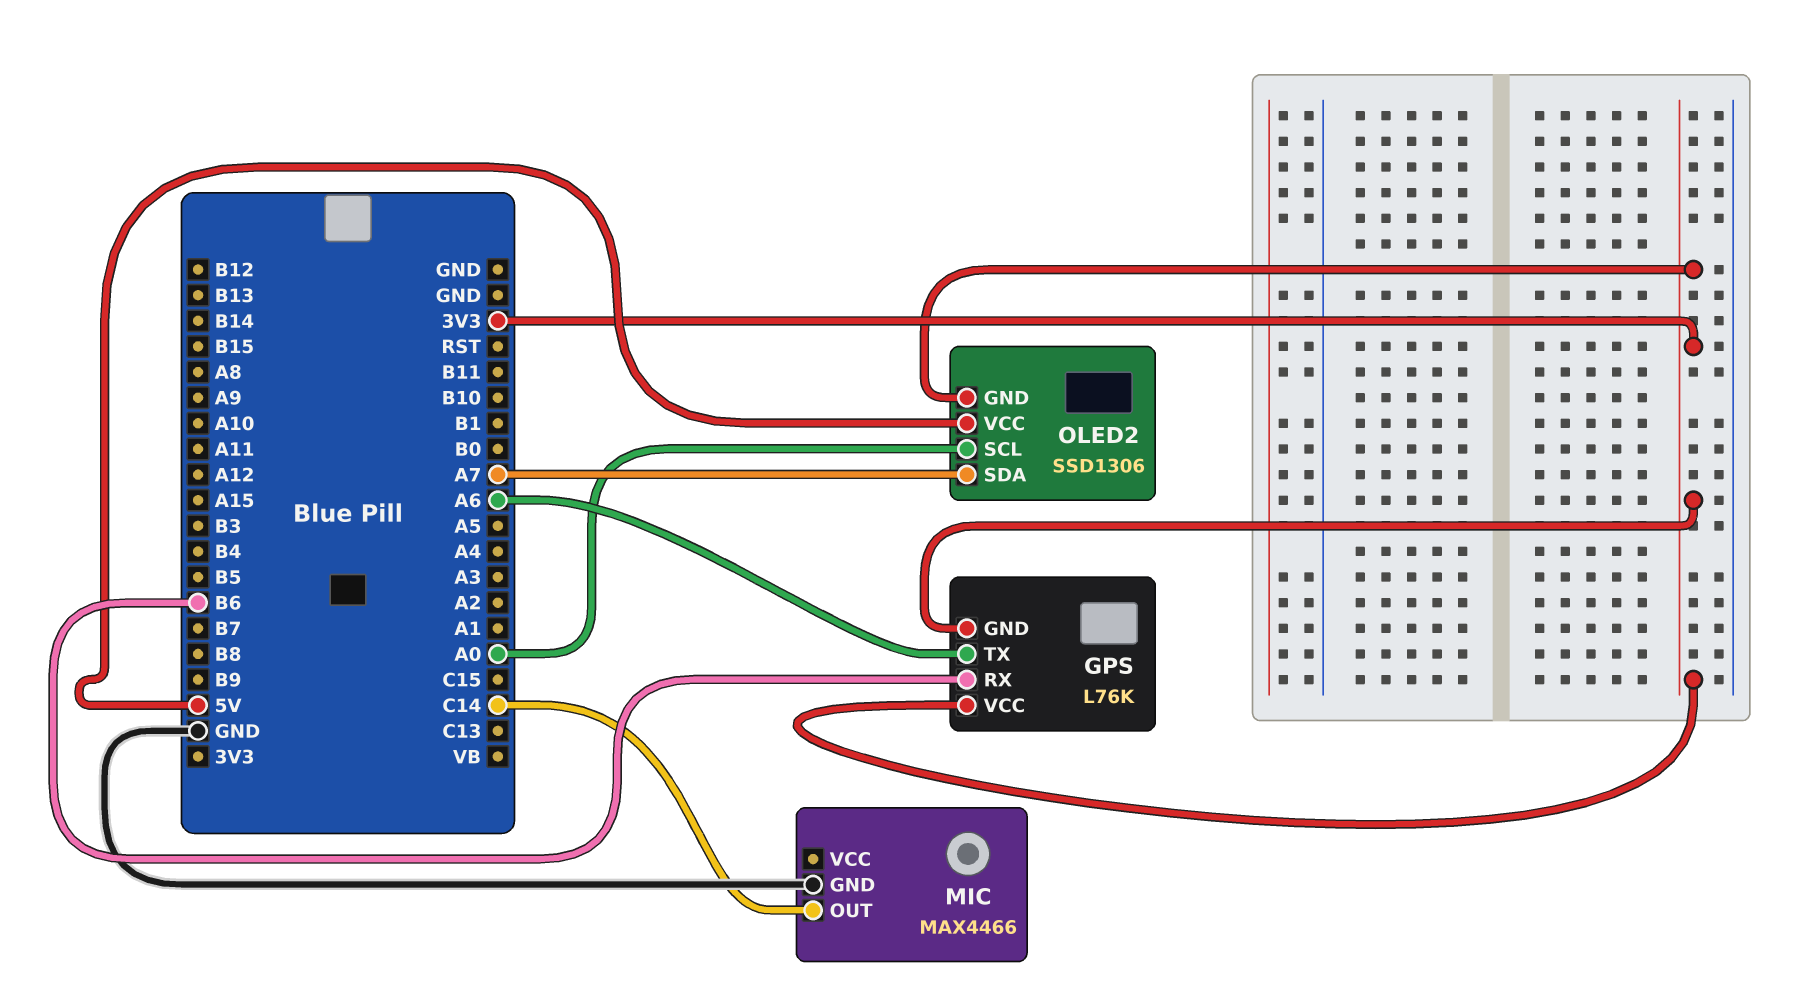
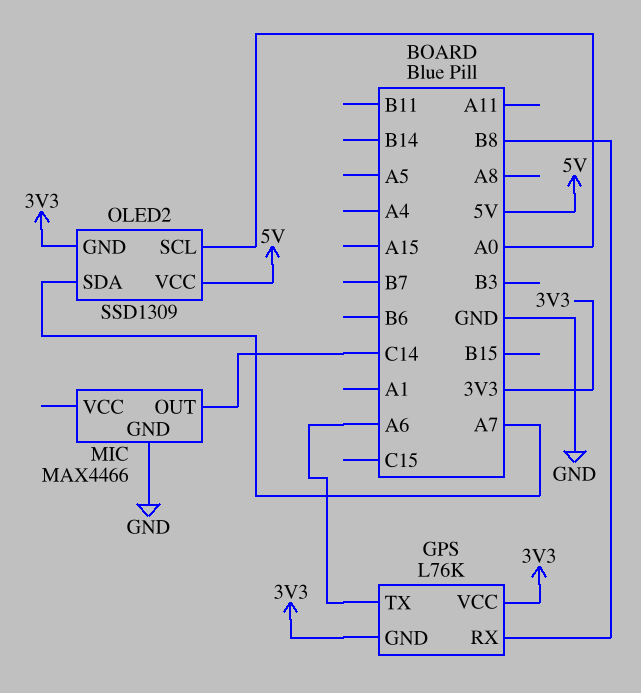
GPS pin RX: B6 -> B8
OLED2: SSD1306 -> SSD1309

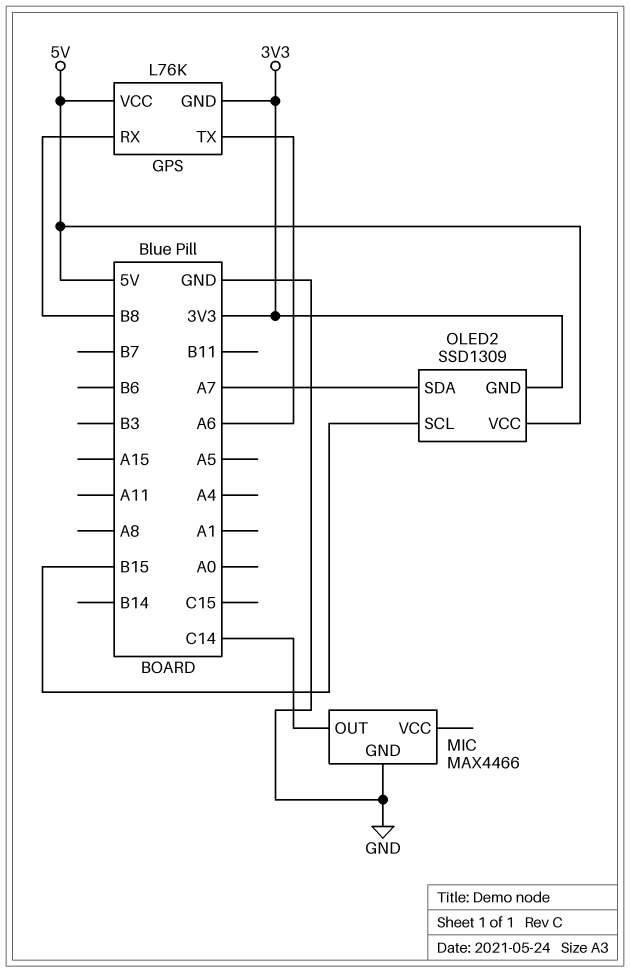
GPS pin VCC: 3V3 -> 5V
OLED2 pin SCL: A0 -> B15

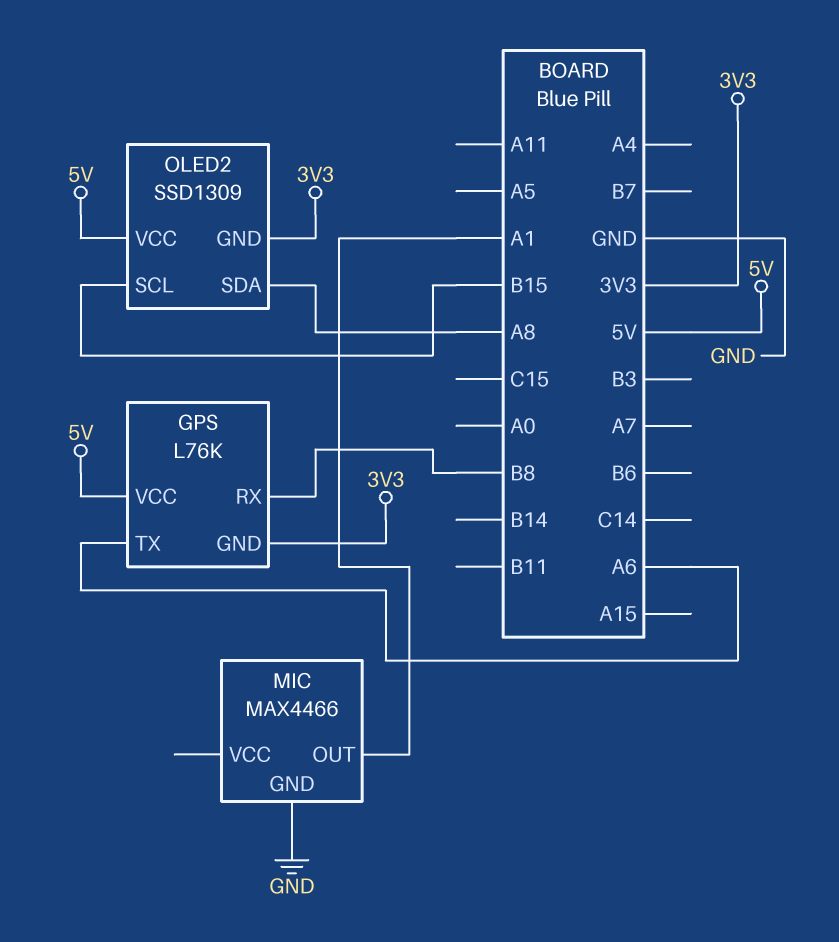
MIC pin OUT: C14 -> A1
OLED2 pin SDA: A7 -> A8

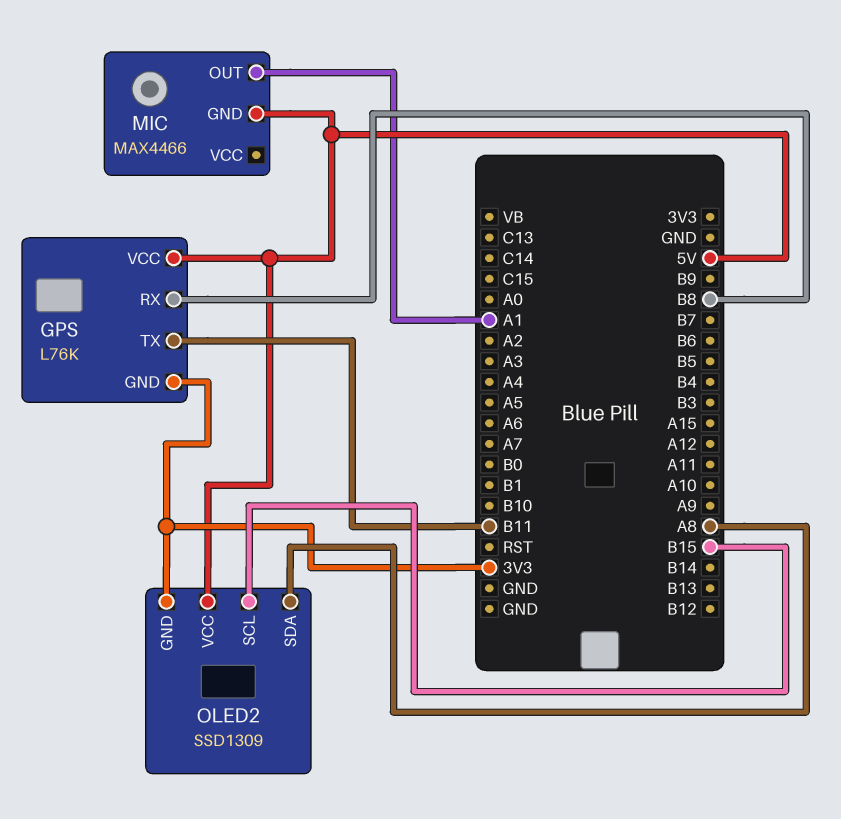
GPS pin TX: A6 -> B11
MIC pin GND: GND -> 5V

